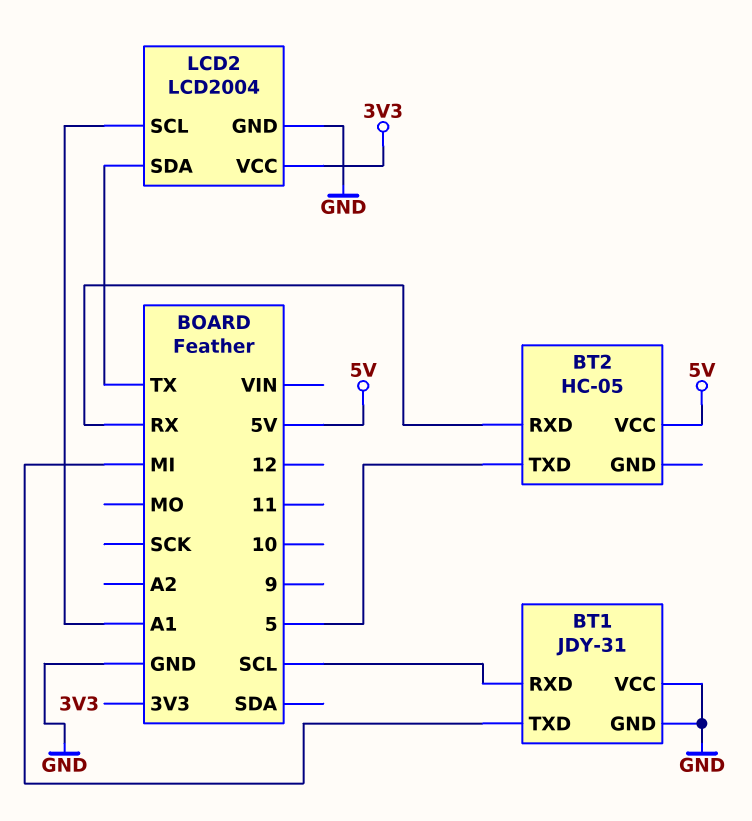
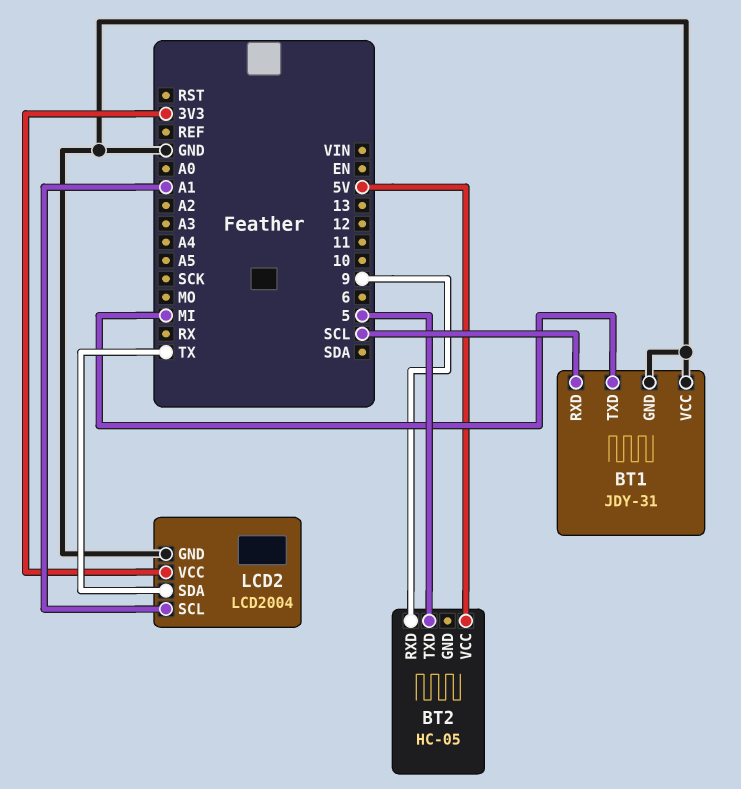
BT2 pin RXD: RX -> 9

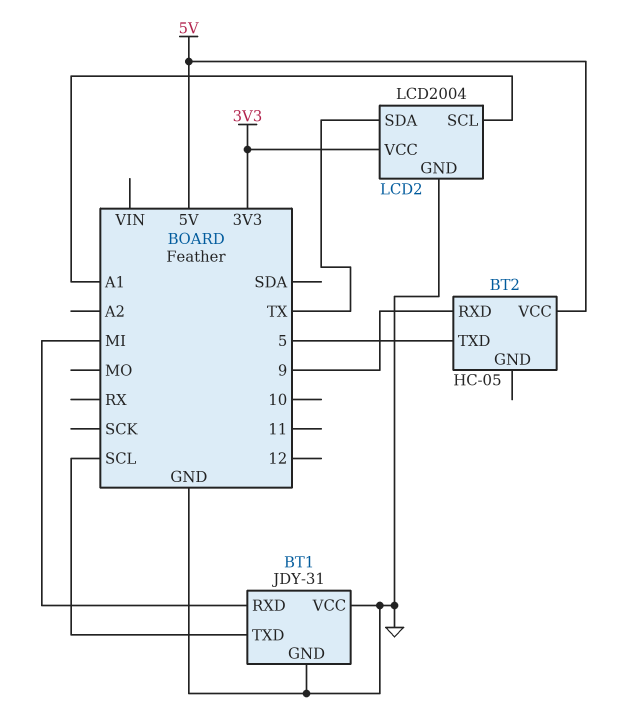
BT1 pin RXD: SCL -> MI
BT1 pin TXD: MI -> SCL

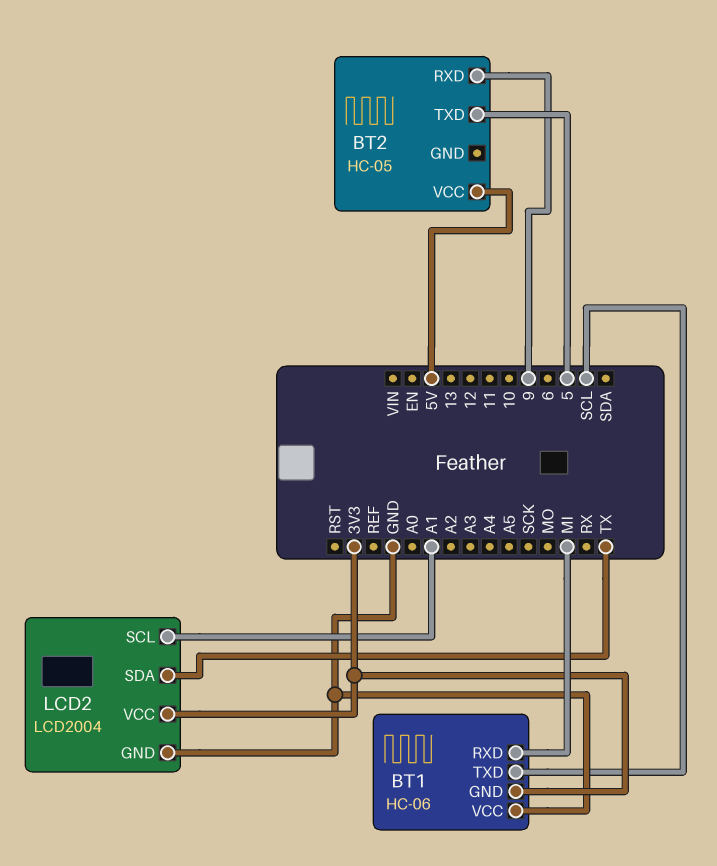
BT1: JDY-31 -> HC-06
BT1 pin GND: GND -> 3V3

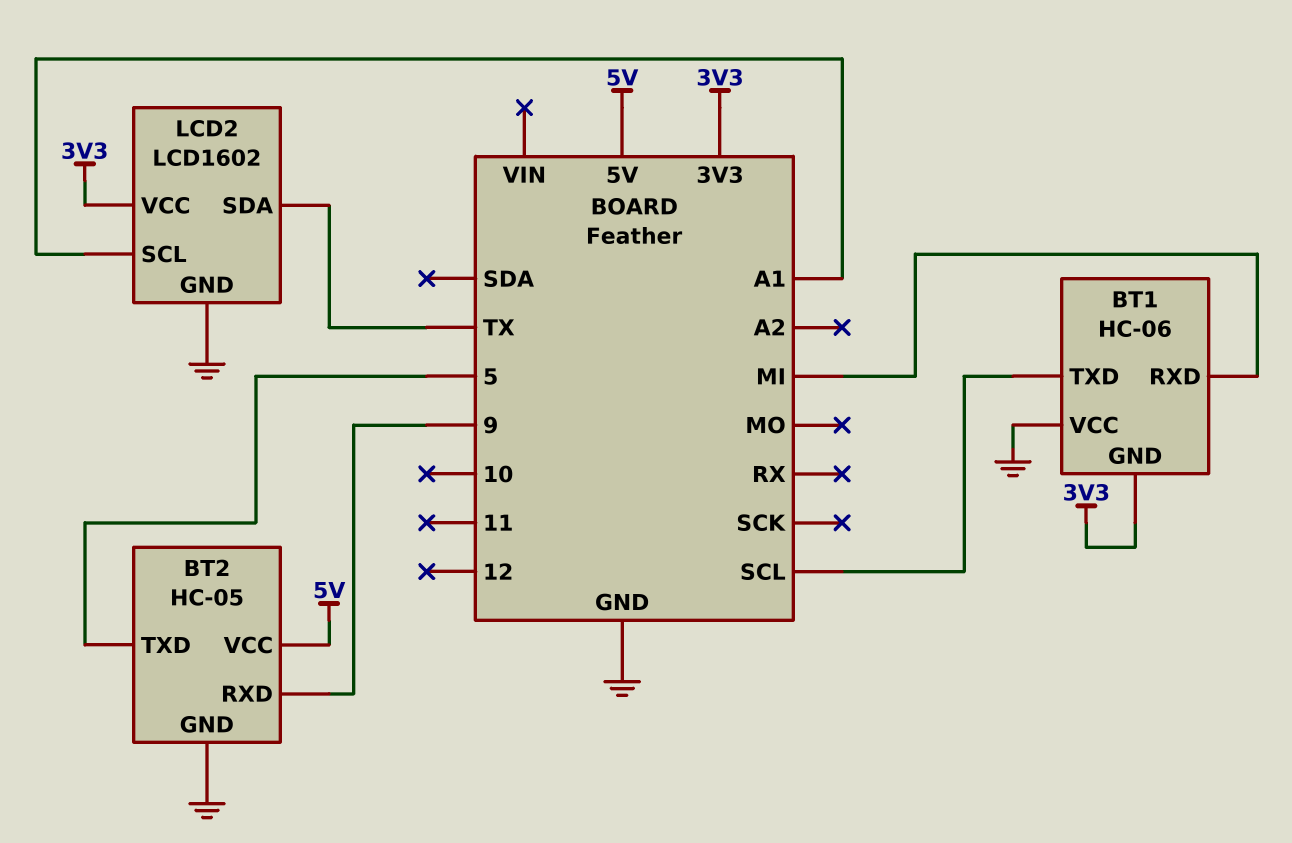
BT2 pin GND: none -> GND
LCD2: LCD2004 -> LCD1602

